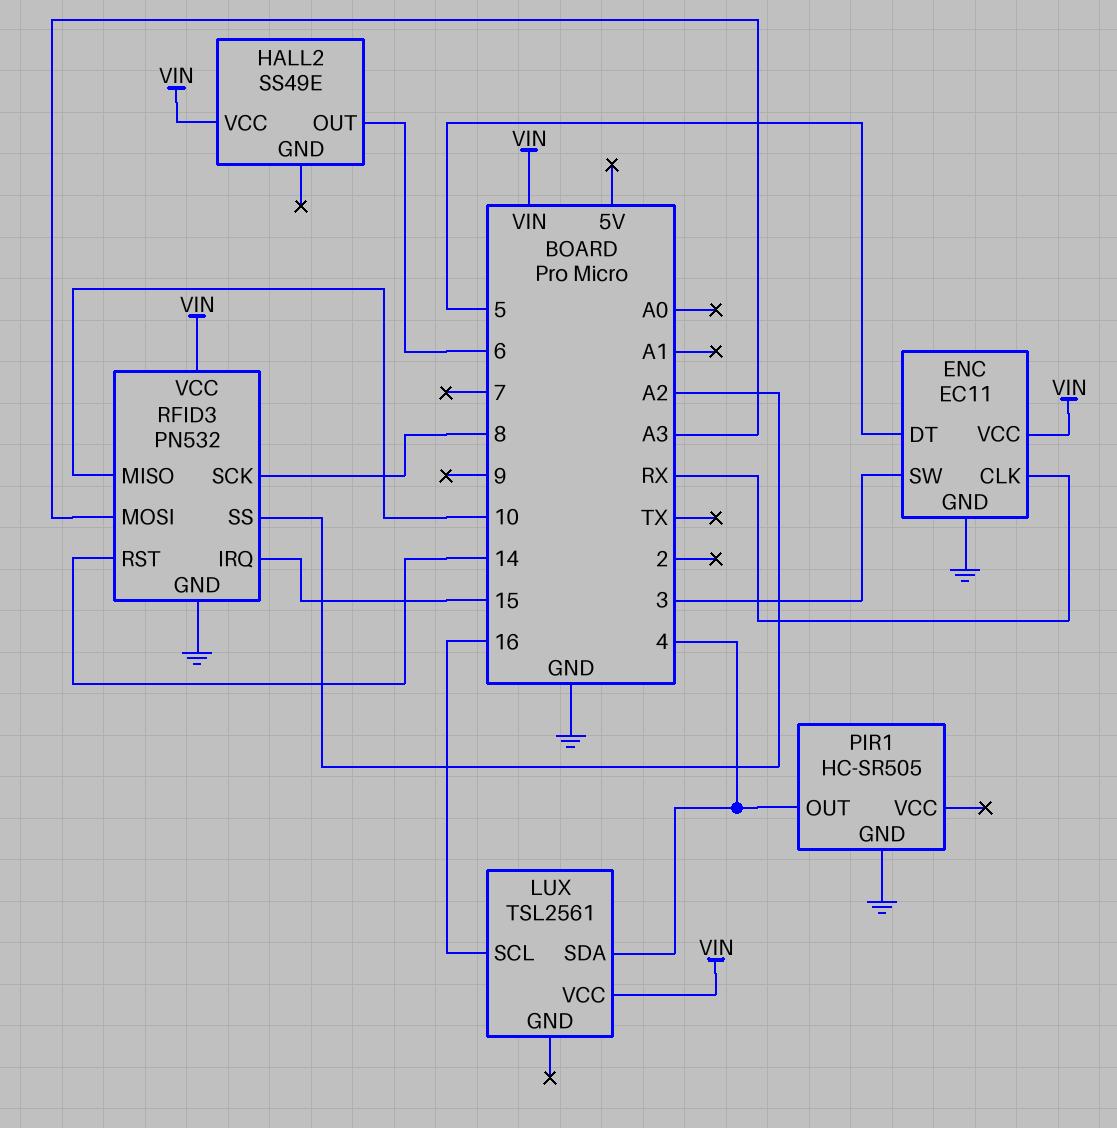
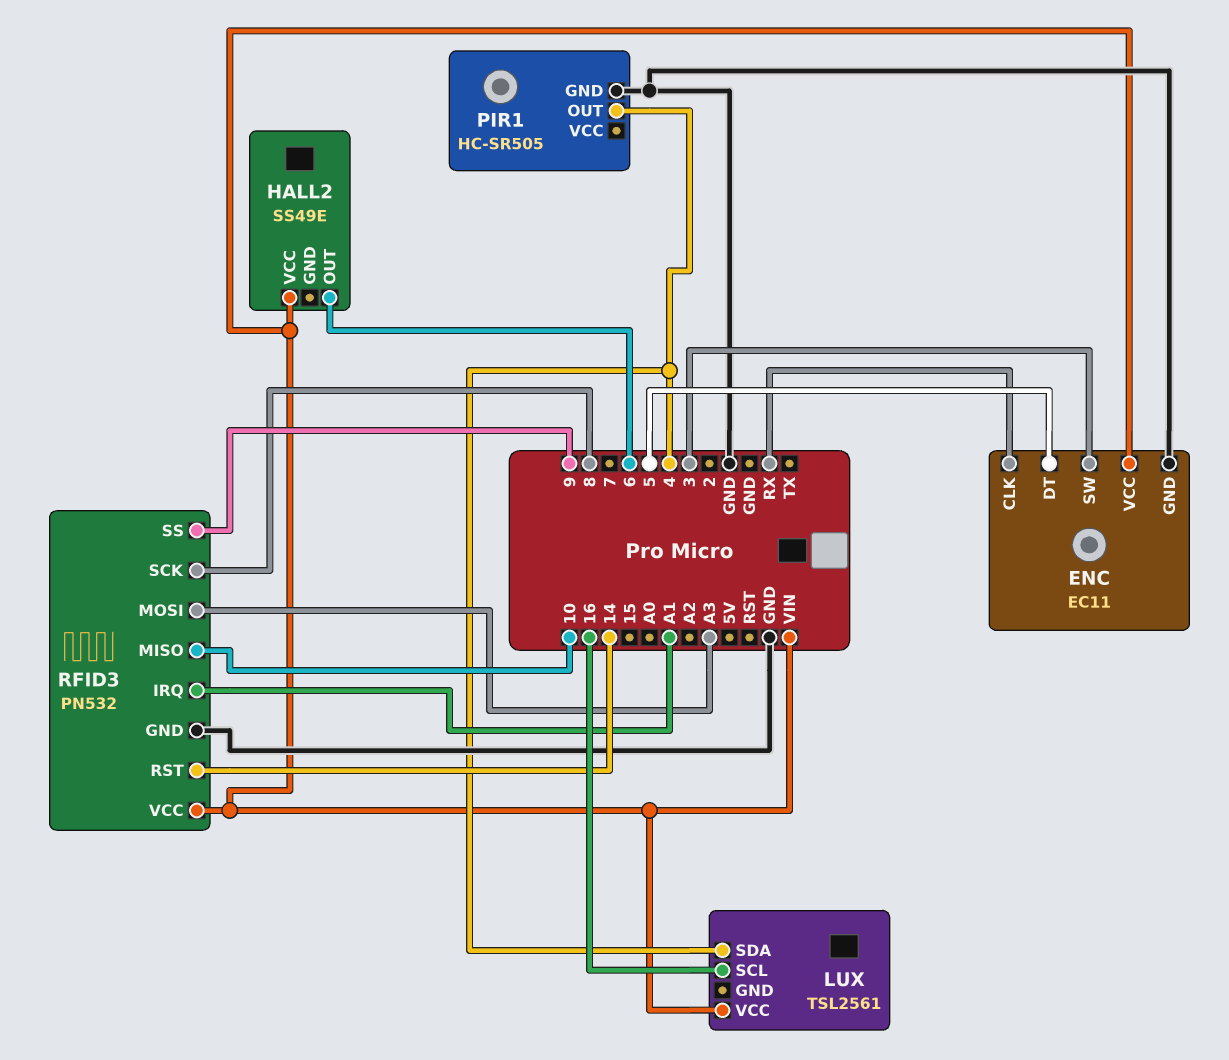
RFID3 pin IRQ: 15 -> A1
RFID3 pin SS: A2 -> 9

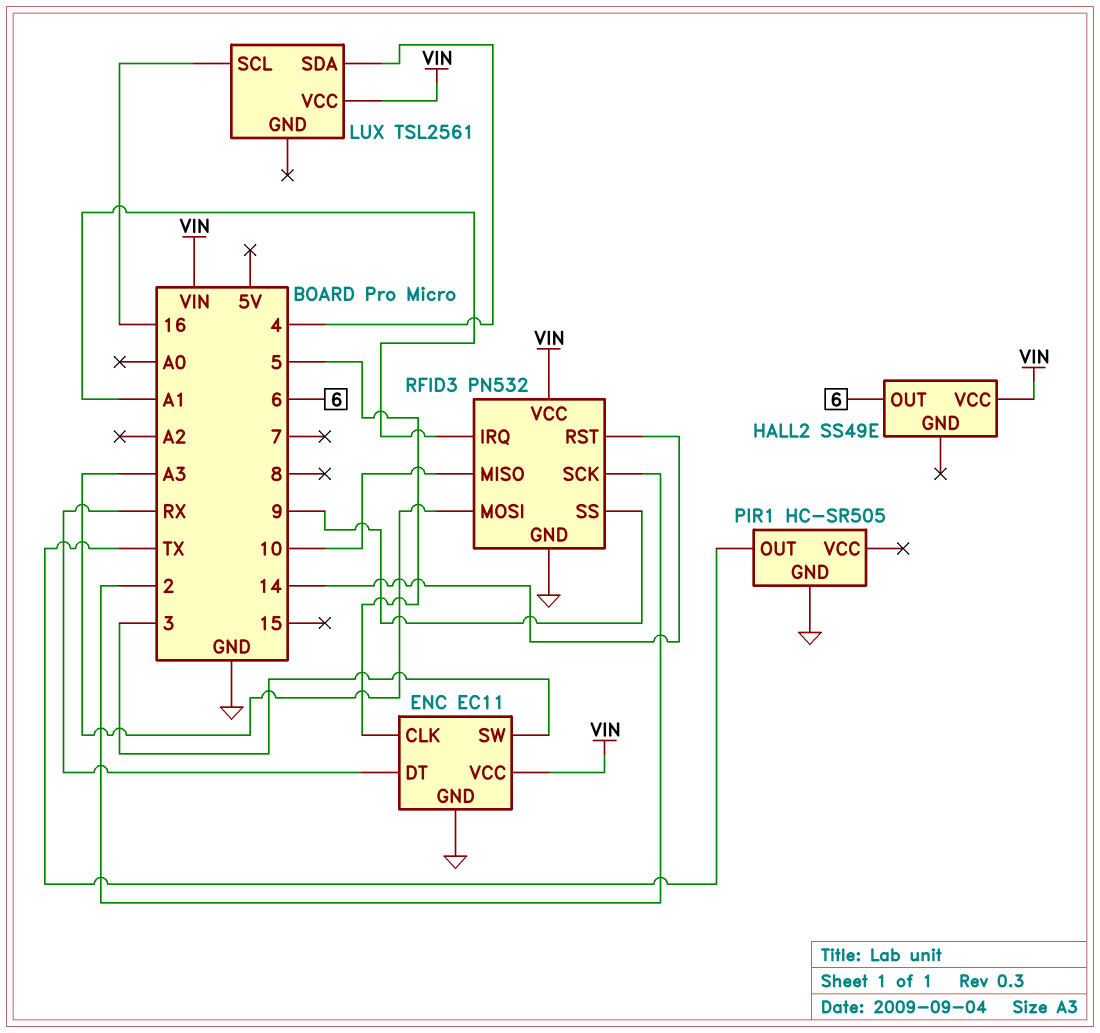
ENC pin CLK: RX -> 5
ENC pin DT: 5 -> RX
PIR1 pin OUT: 4 -> TX
RFID3 pin SCK: 8 -> 2

